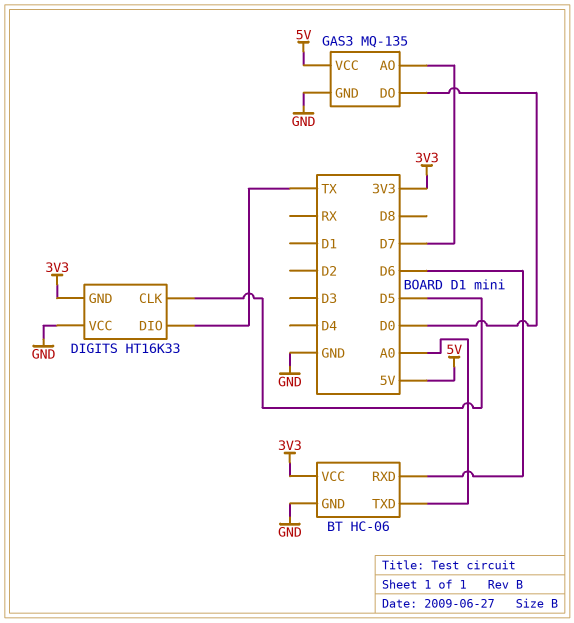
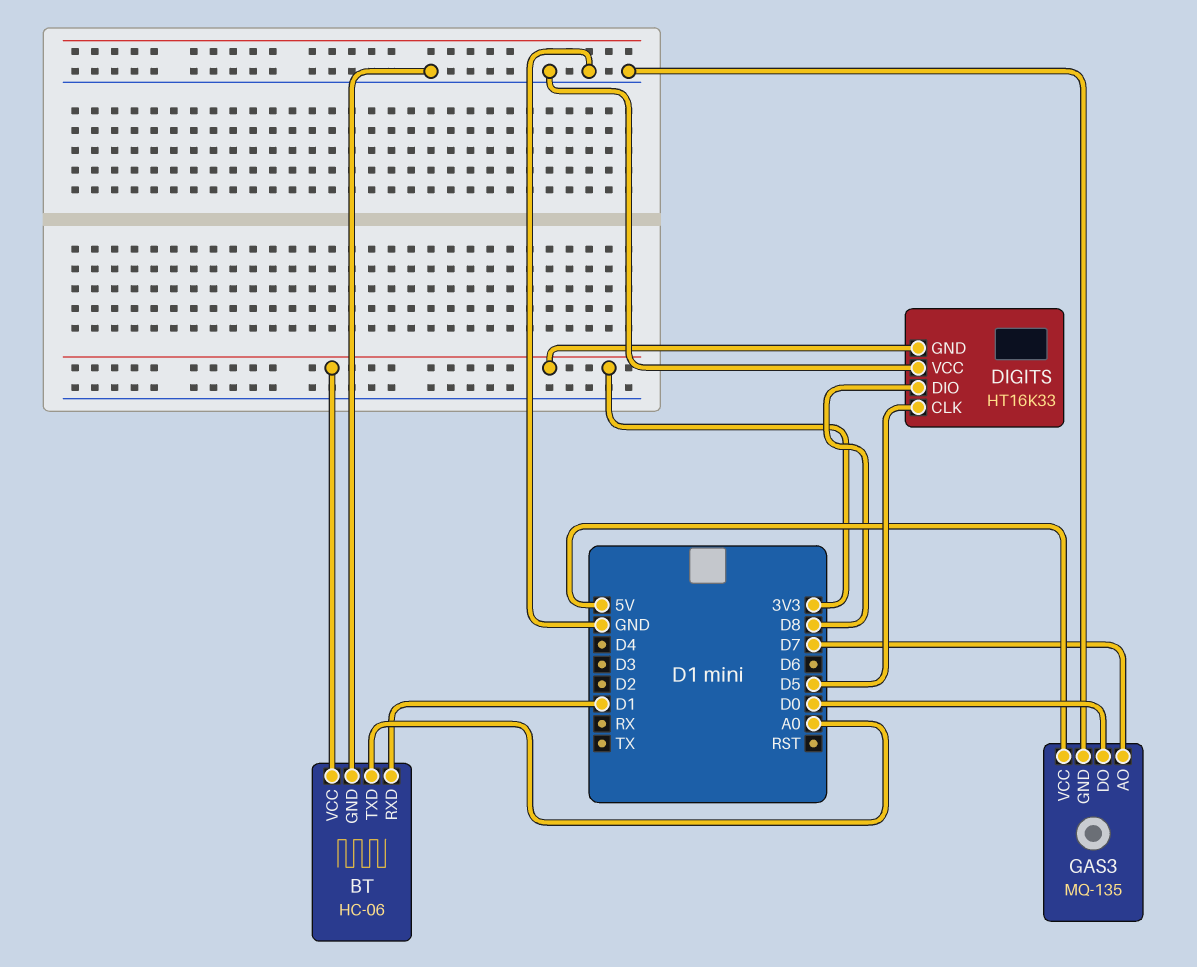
BT pin RXD: D6 -> D1
DIGITS pin DIO: TX -> D8

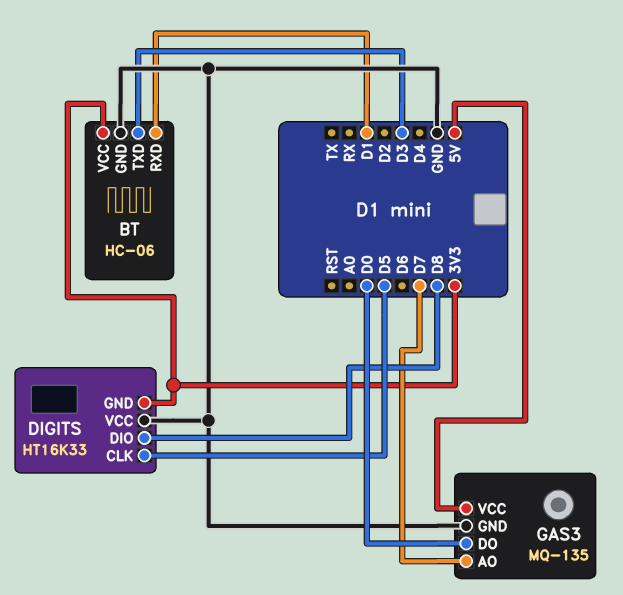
BT pin TXD: A0 -> D3

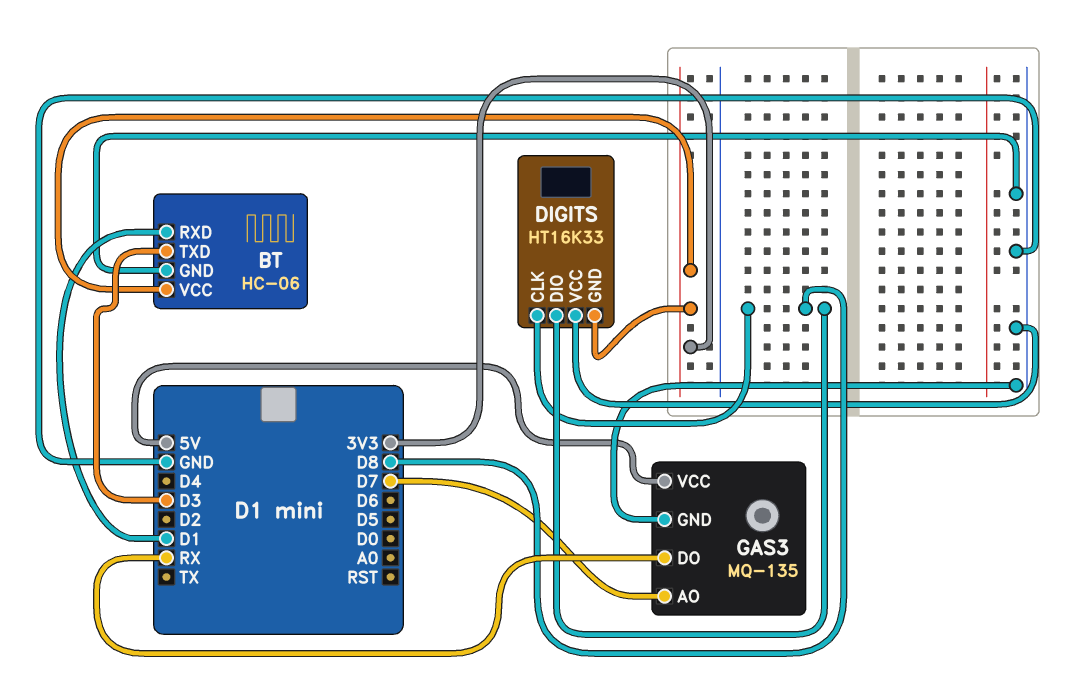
DIGITS pin CLK: D5 -> D8
GAS3 pin DO: D0 -> RX

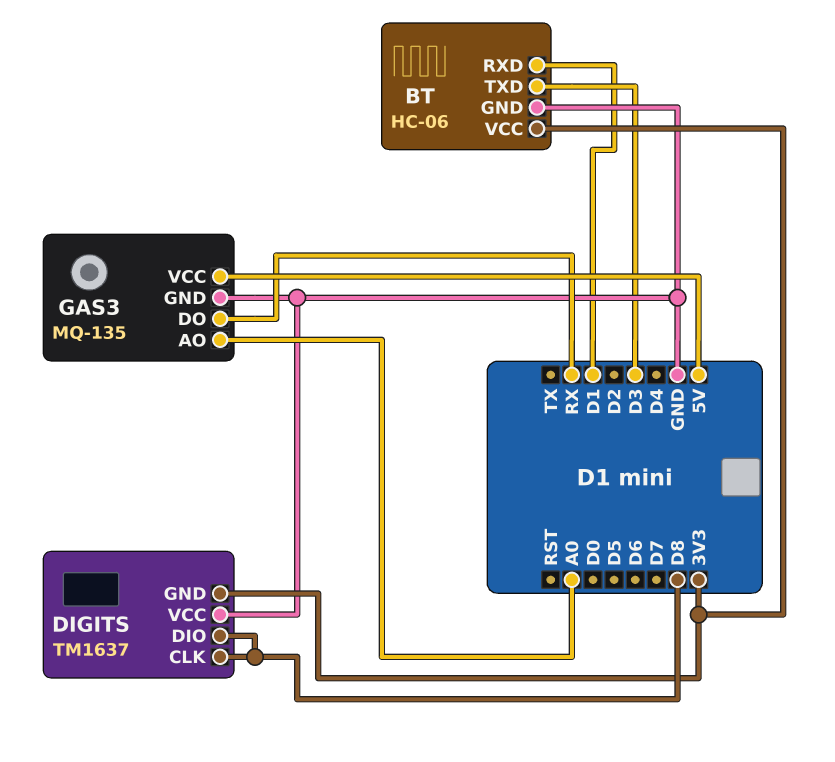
DIGITS: HT16K33 -> TM1637
GAS3 pin AO: D7 -> A0

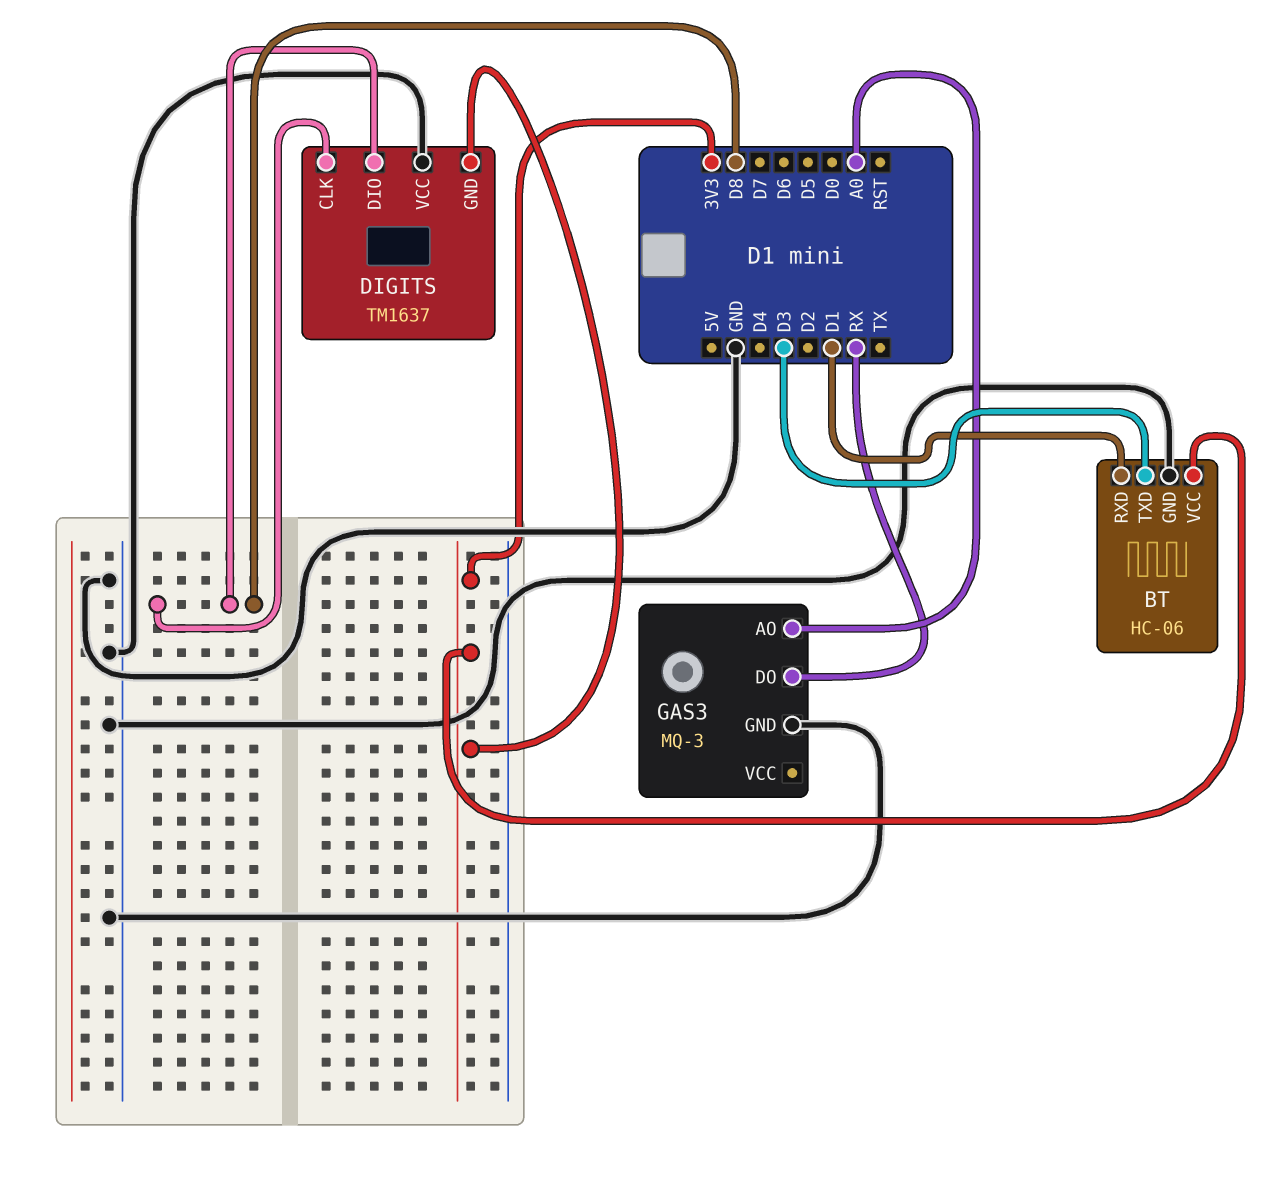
GAS3: MQ-135 -> MQ-3
GAS3 pin VCC: 5V -> none

